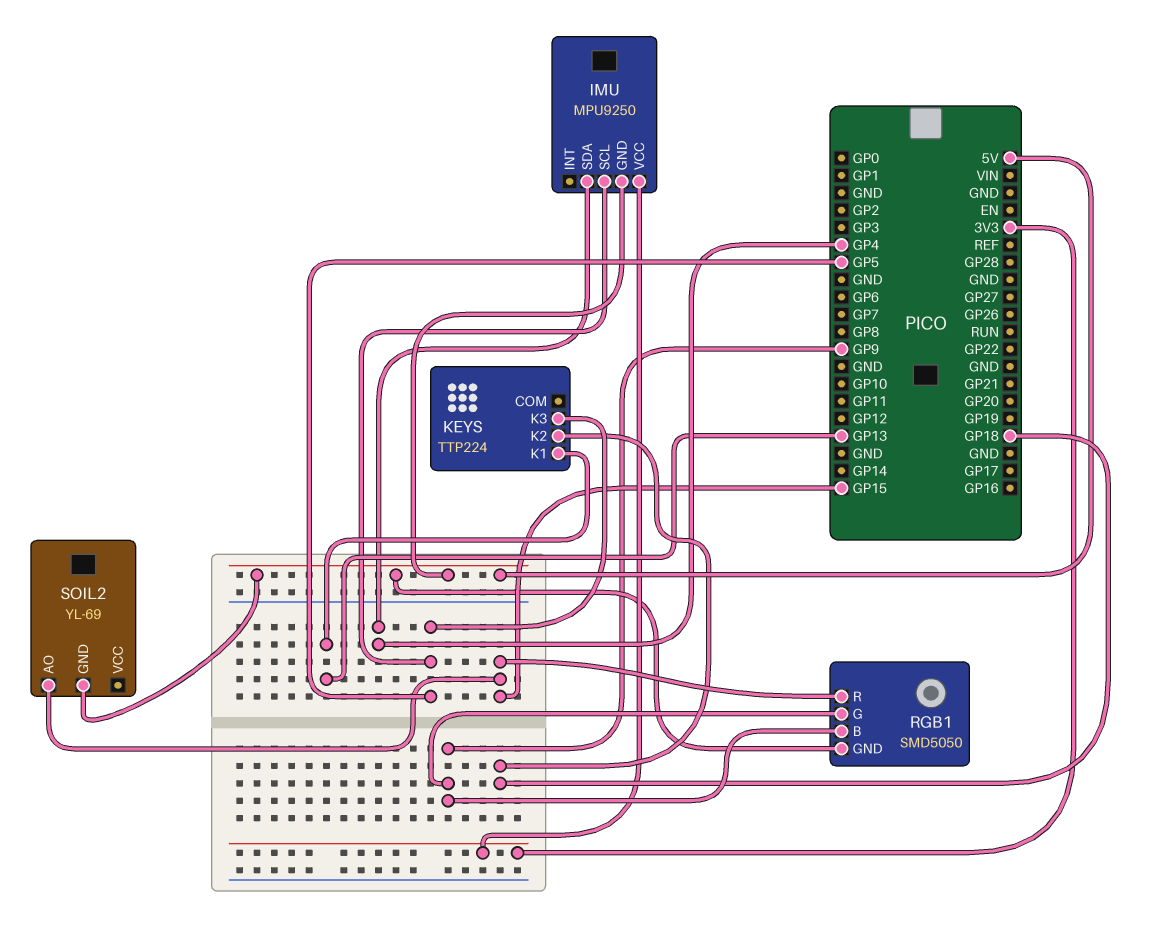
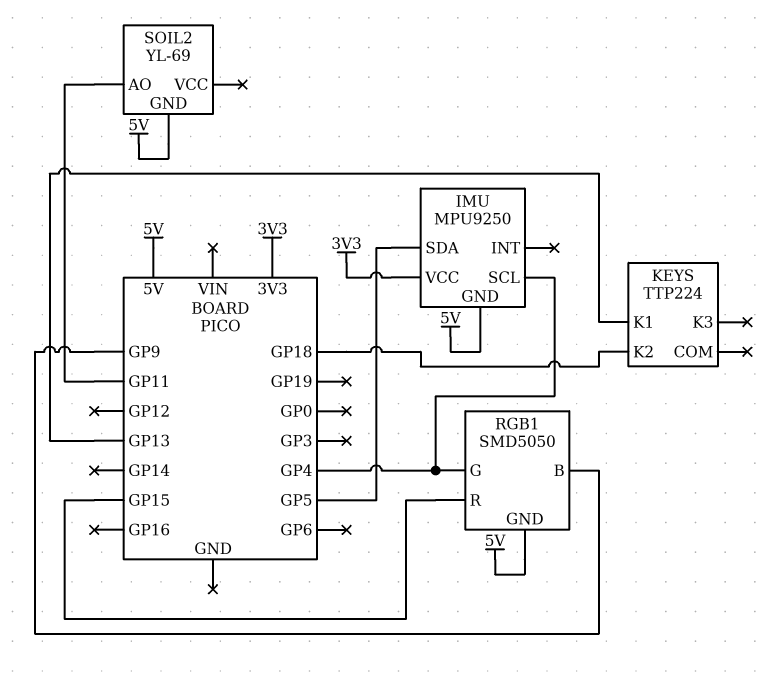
IMU pin SCL: GP5 -> GP4
IMU pin SDA: GP4 -> GP5
KEYS pin K3: GP5 -> none
RGB1 pin G: GP9 -> GP4
SOIL2 pin AO: GP15 -> GP11

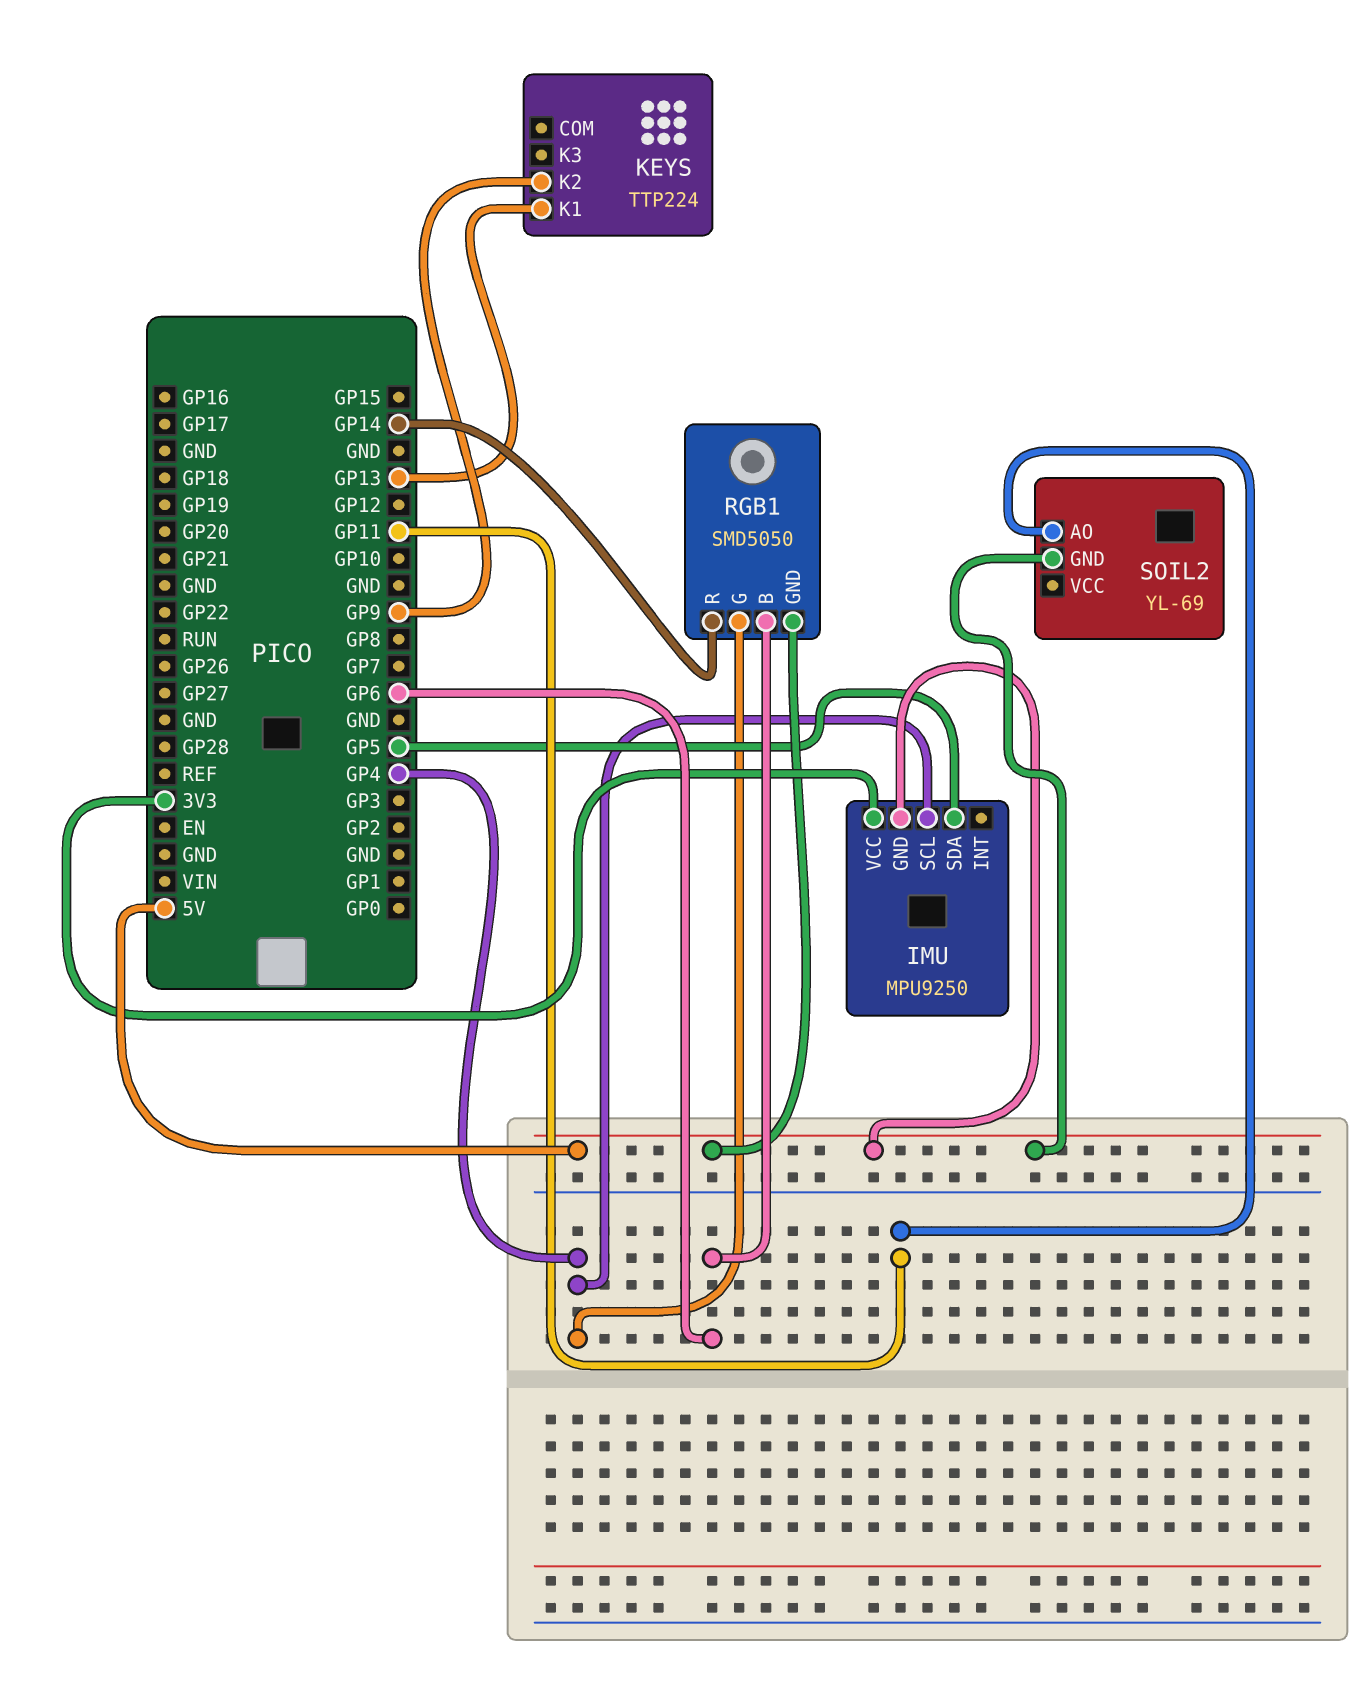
KEYS pin K2: GP18 -> GP9
RGB1 pin B: GP9 -> GP6
RGB1 pin R: GP15 -> GP14

